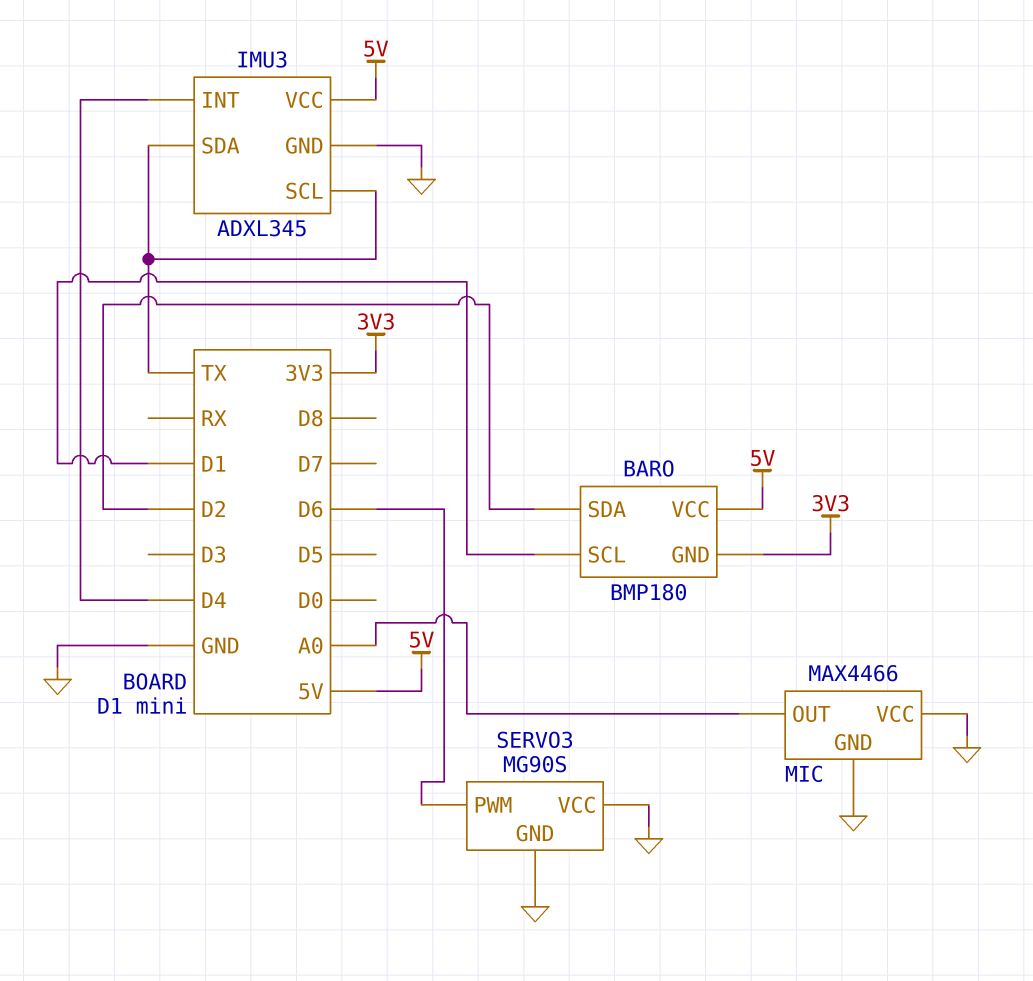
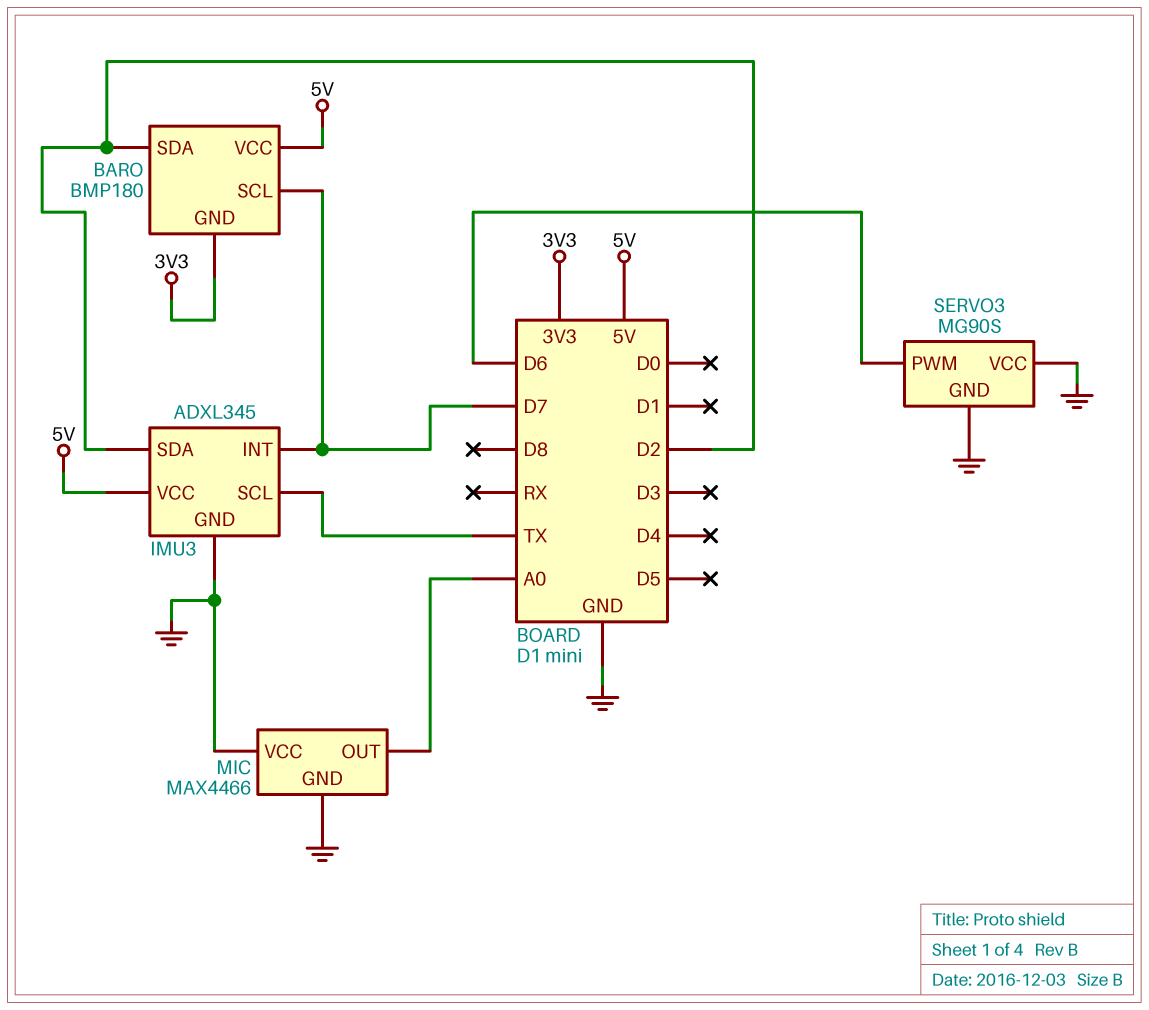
BARO pin SCL: D1 -> D7
IMU3 pin INT: D4 -> D7
IMU3 pin SDA: TX -> D2

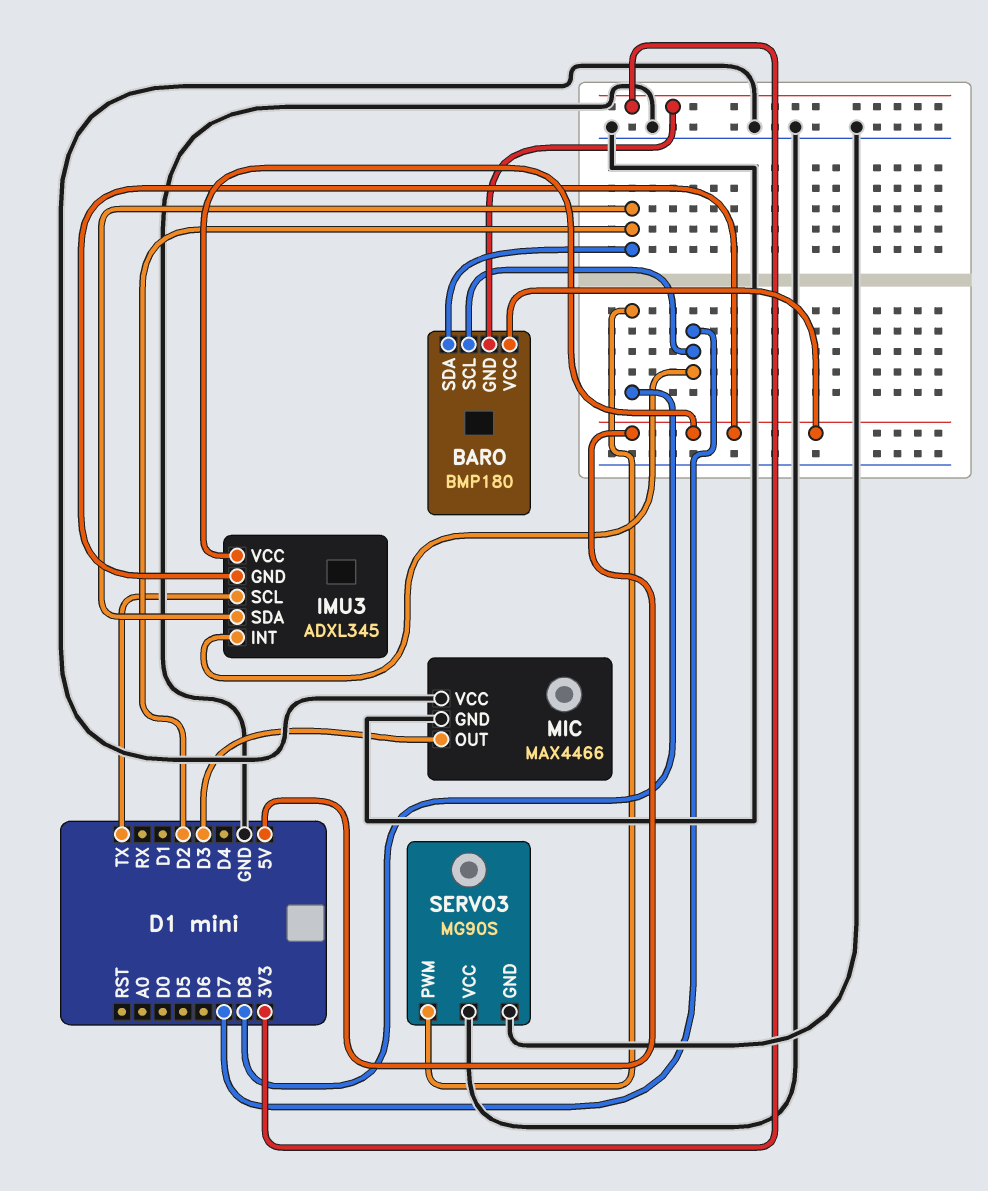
IMU3 pin GND: GND -> 5V
MIC pin OUT: A0 -> D3
SERVO3 pin PWM: D6 -> D8

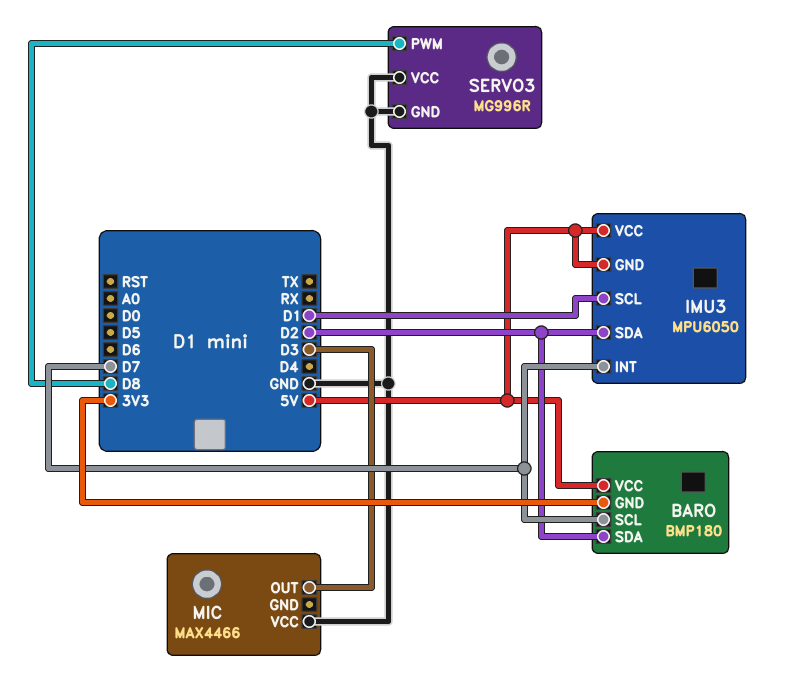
IMU3: ADXL345 -> MPU6050
IMU3 pin SCL: TX -> D1
MIC pin GND: GND -> none
SERVO3: MG90S -> MG996R

